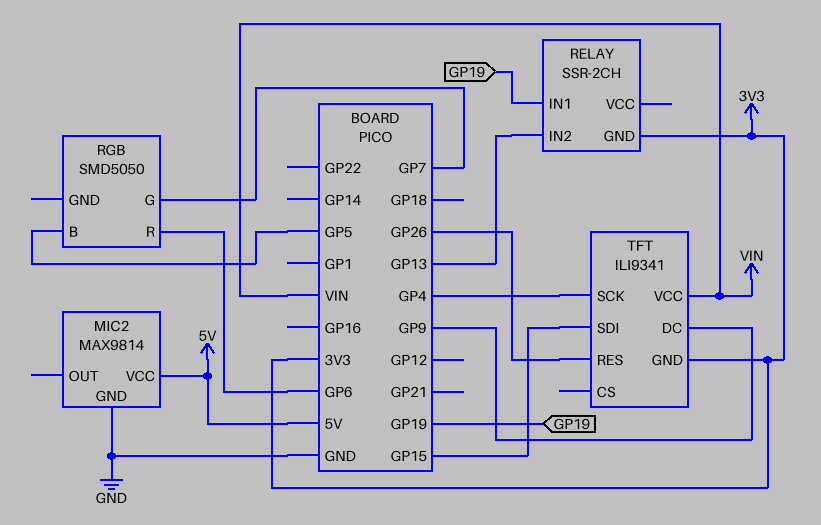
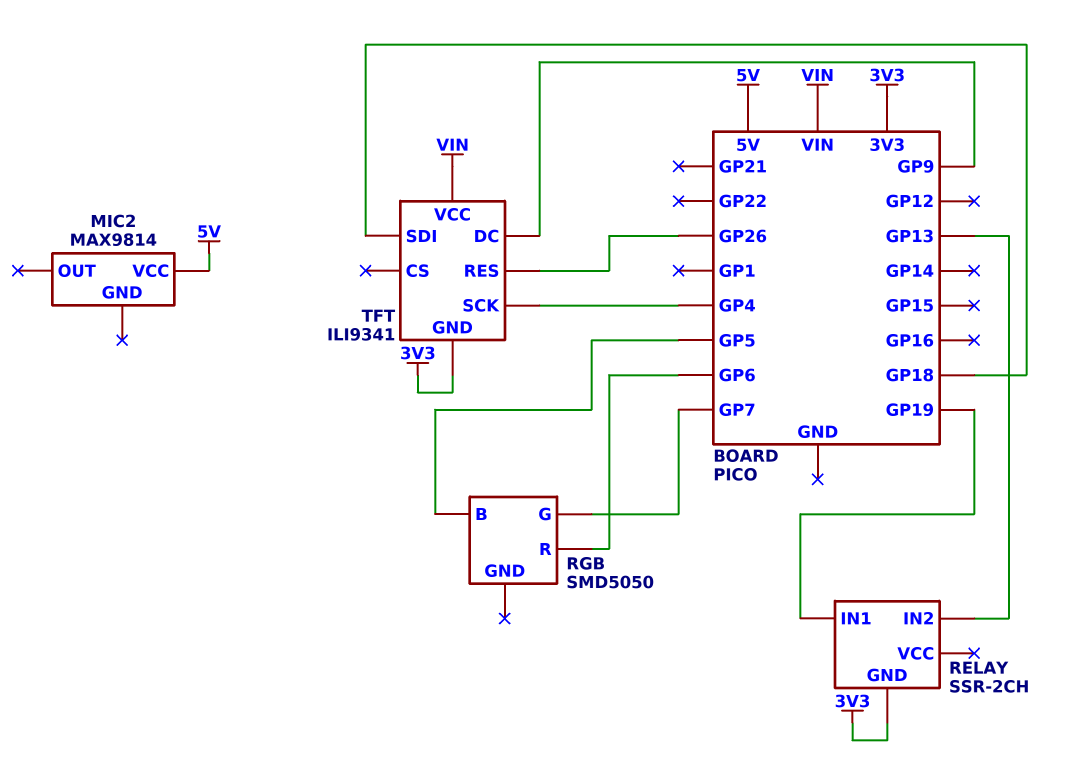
MIC2 pin GND: GND -> none
TFT pin SDI: GP15 -> GP18

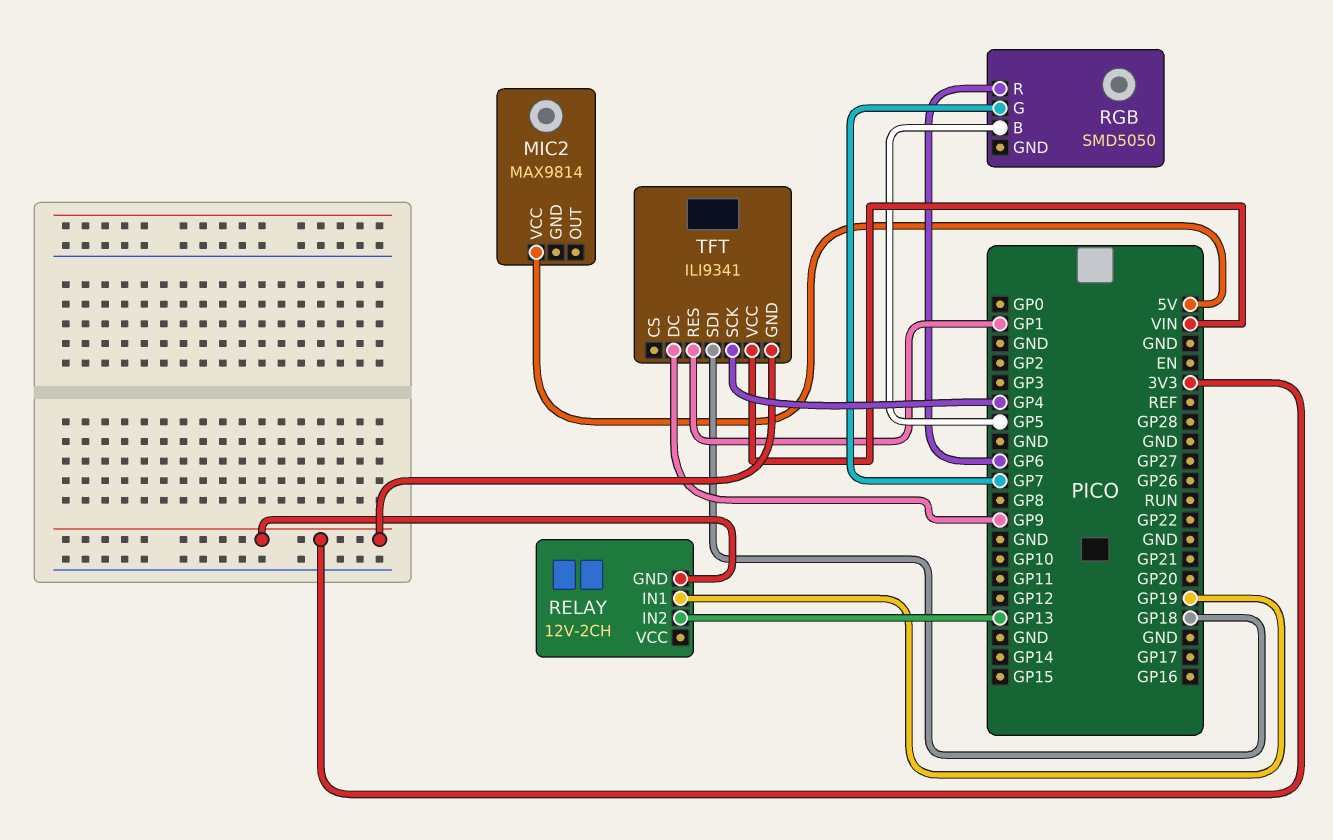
RELAY: SSR-2CH -> 12V-2CH
TFT pin RES: GP26 -> GP1

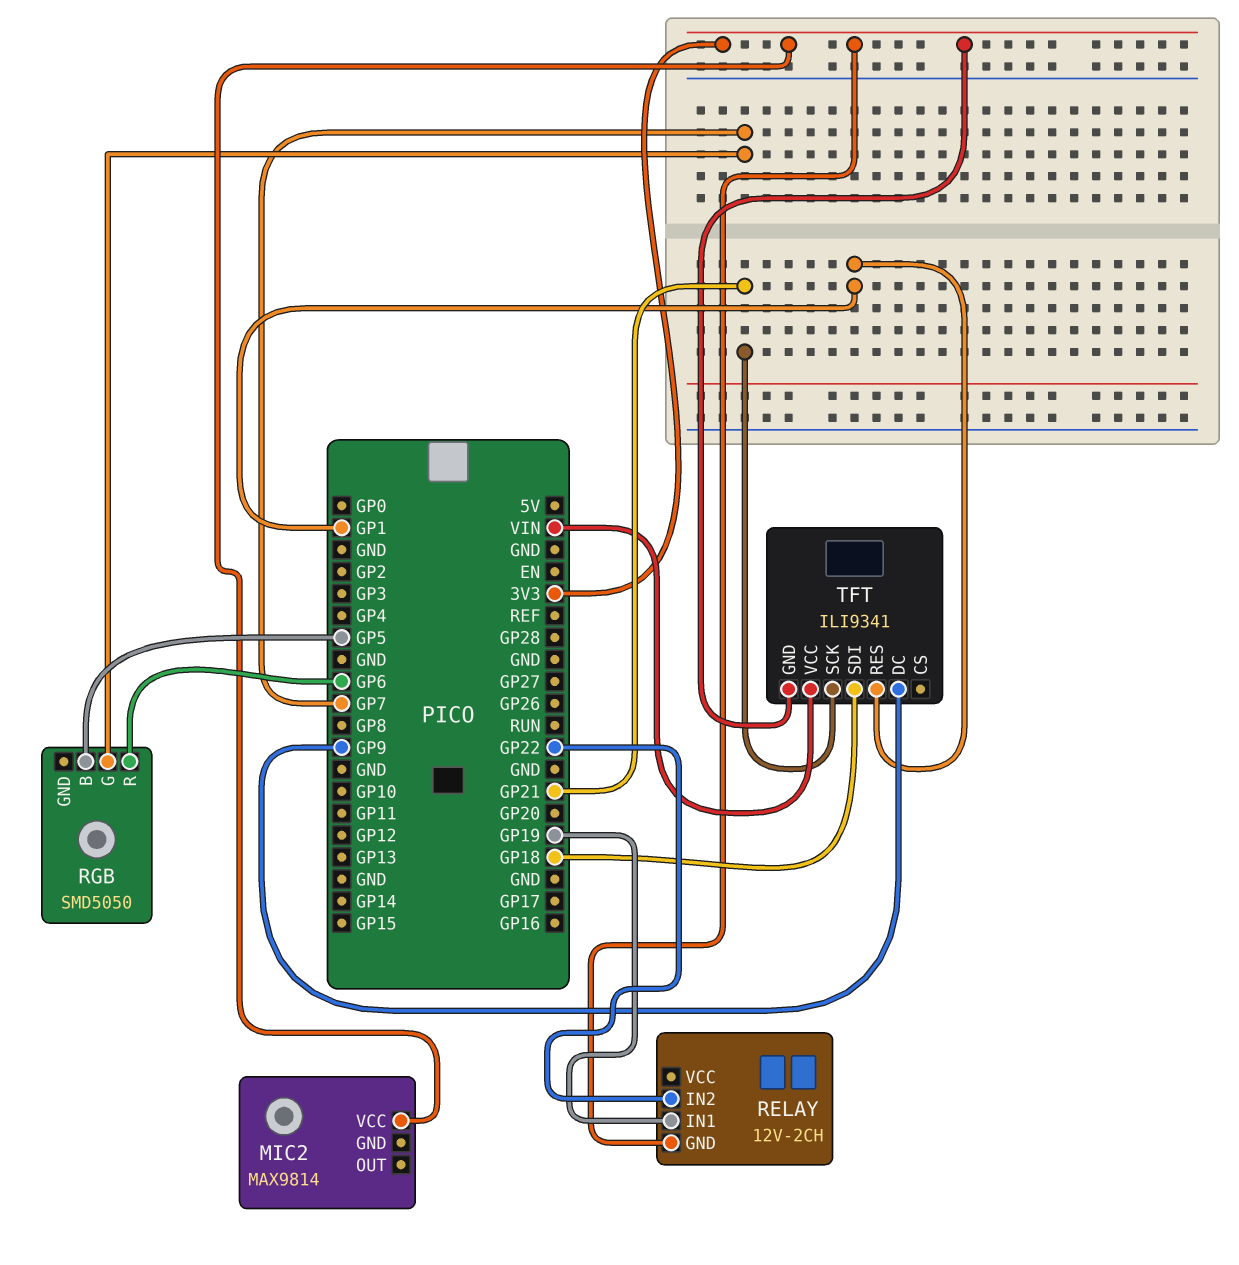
MIC2 pin VCC: 5V -> 3V3
RELAY pin IN2: GP13 -> GP22
TFT pin SCK: GP4 -> GP21

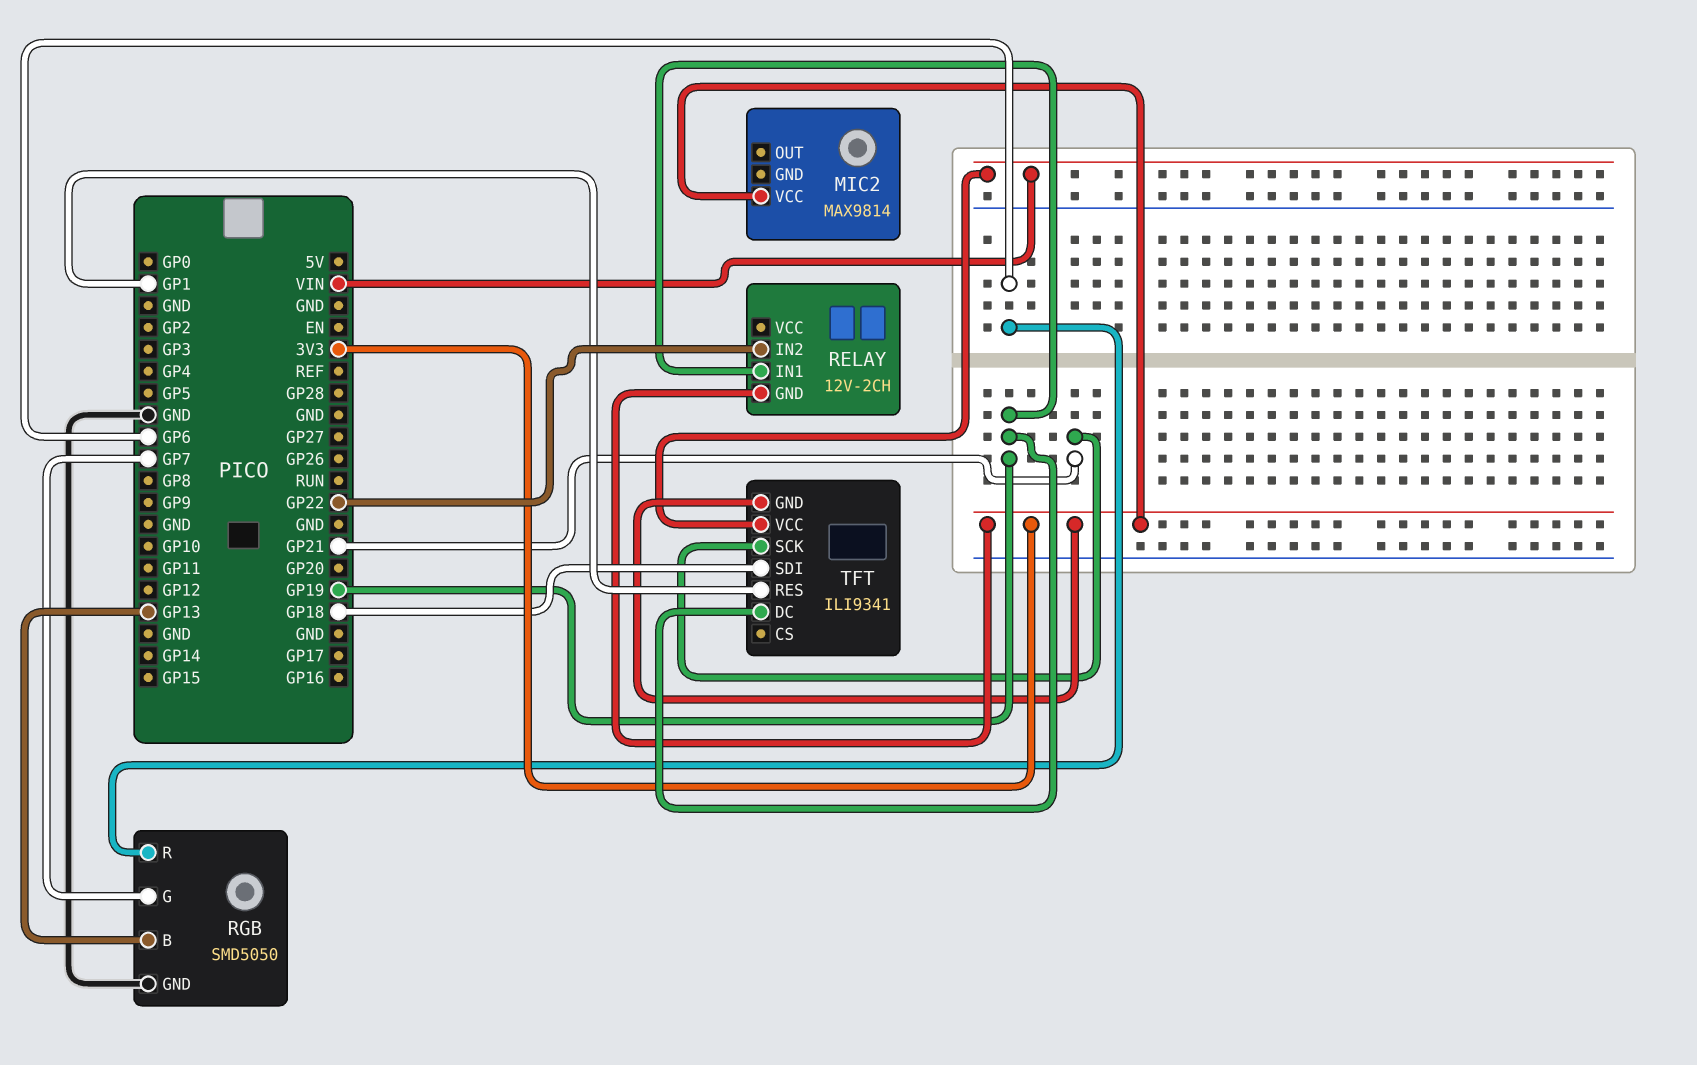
RGB pin B: GP5 -> GP13
RGB pin GND: none -> GND
TFT pin DC: GP9 -> GP19

